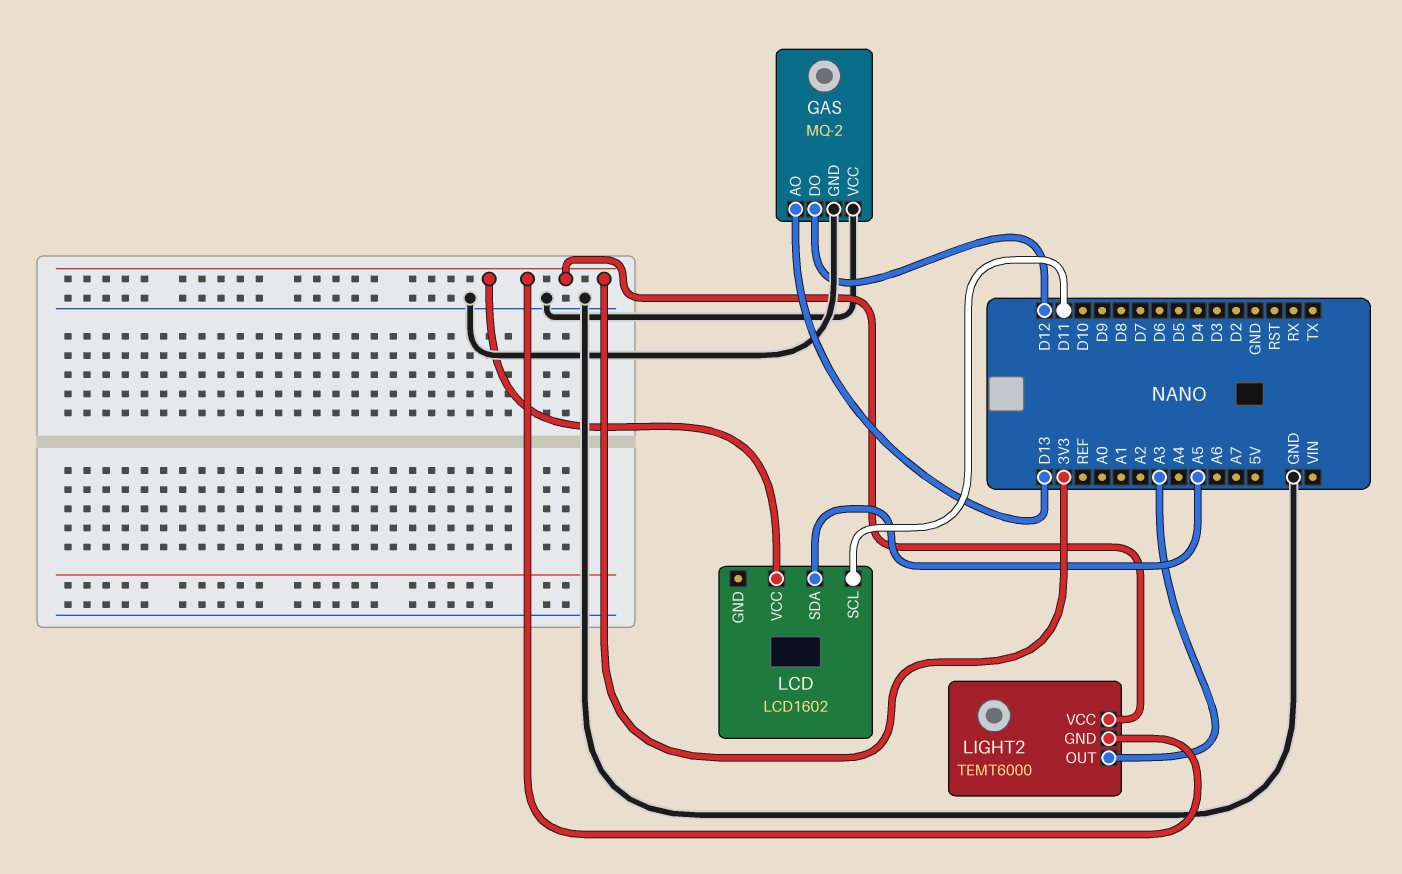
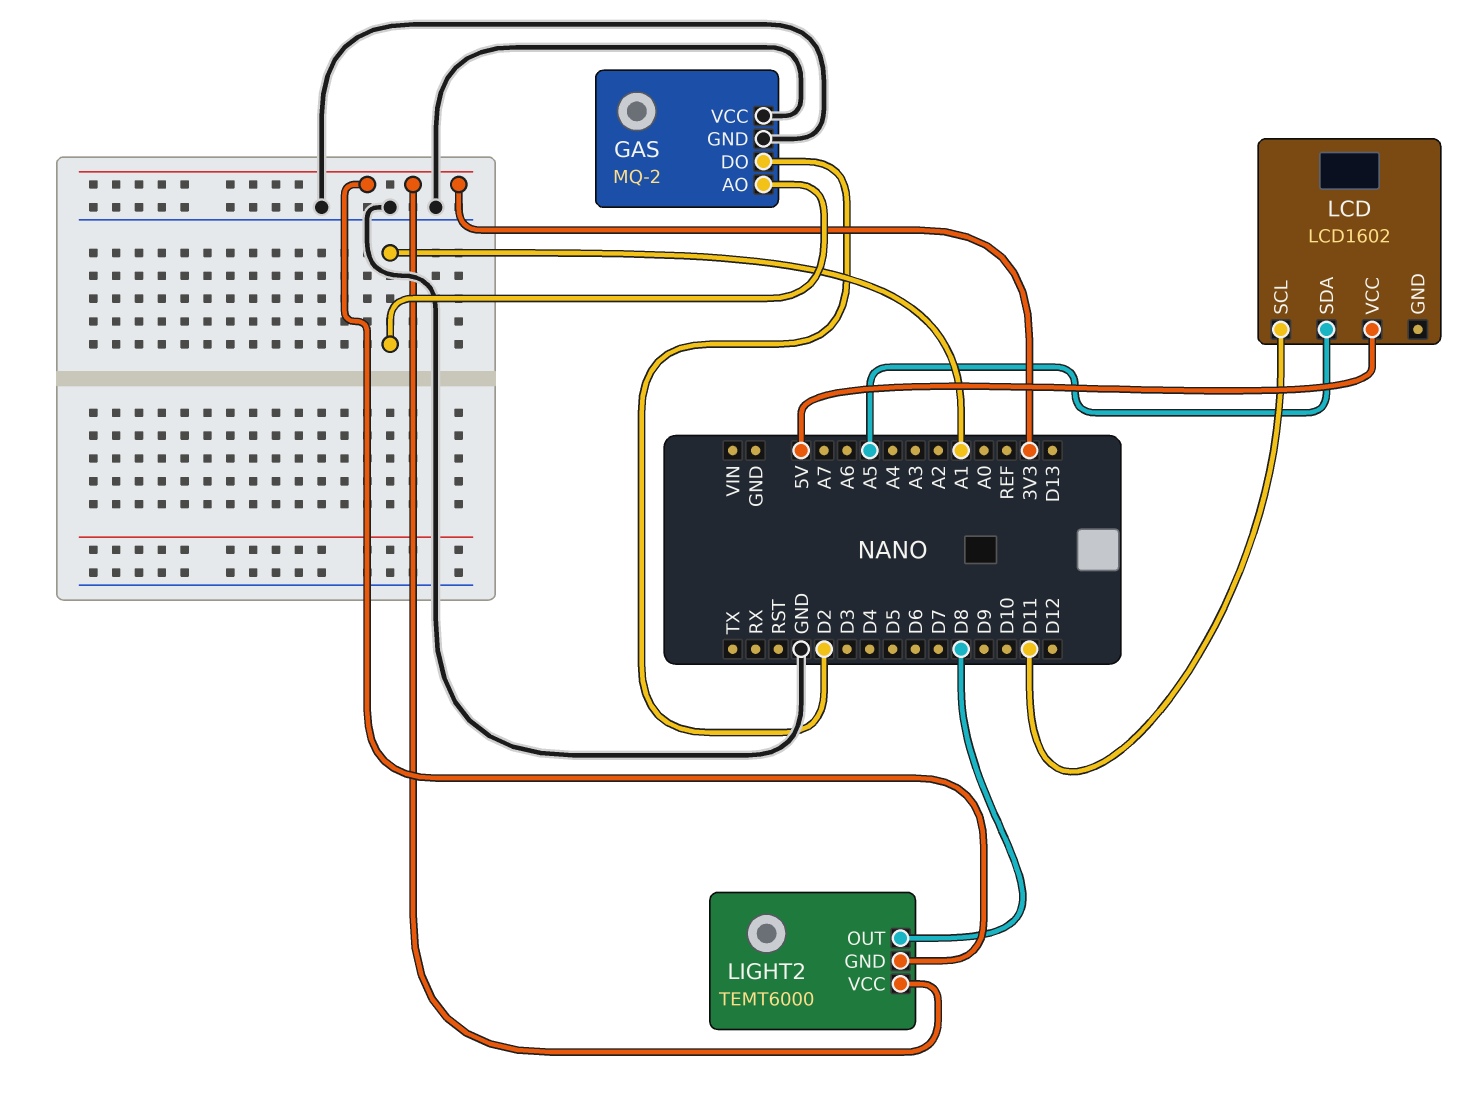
GAS pin AO: D13 -> A1
GAS pin DO: D12 -> D2
LCD pin VCC: 3V3 -> 5V
LIGHT2 pin OUT: A3 -> D8

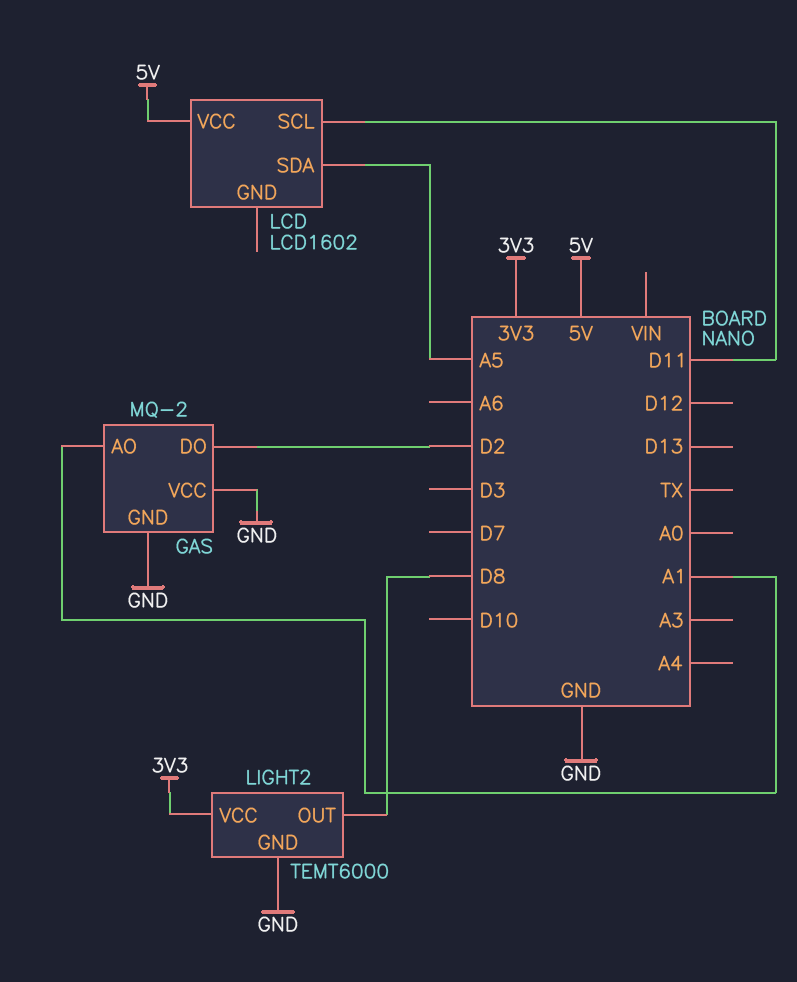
LIGHT2 pin GND: 3V3 -> GND

